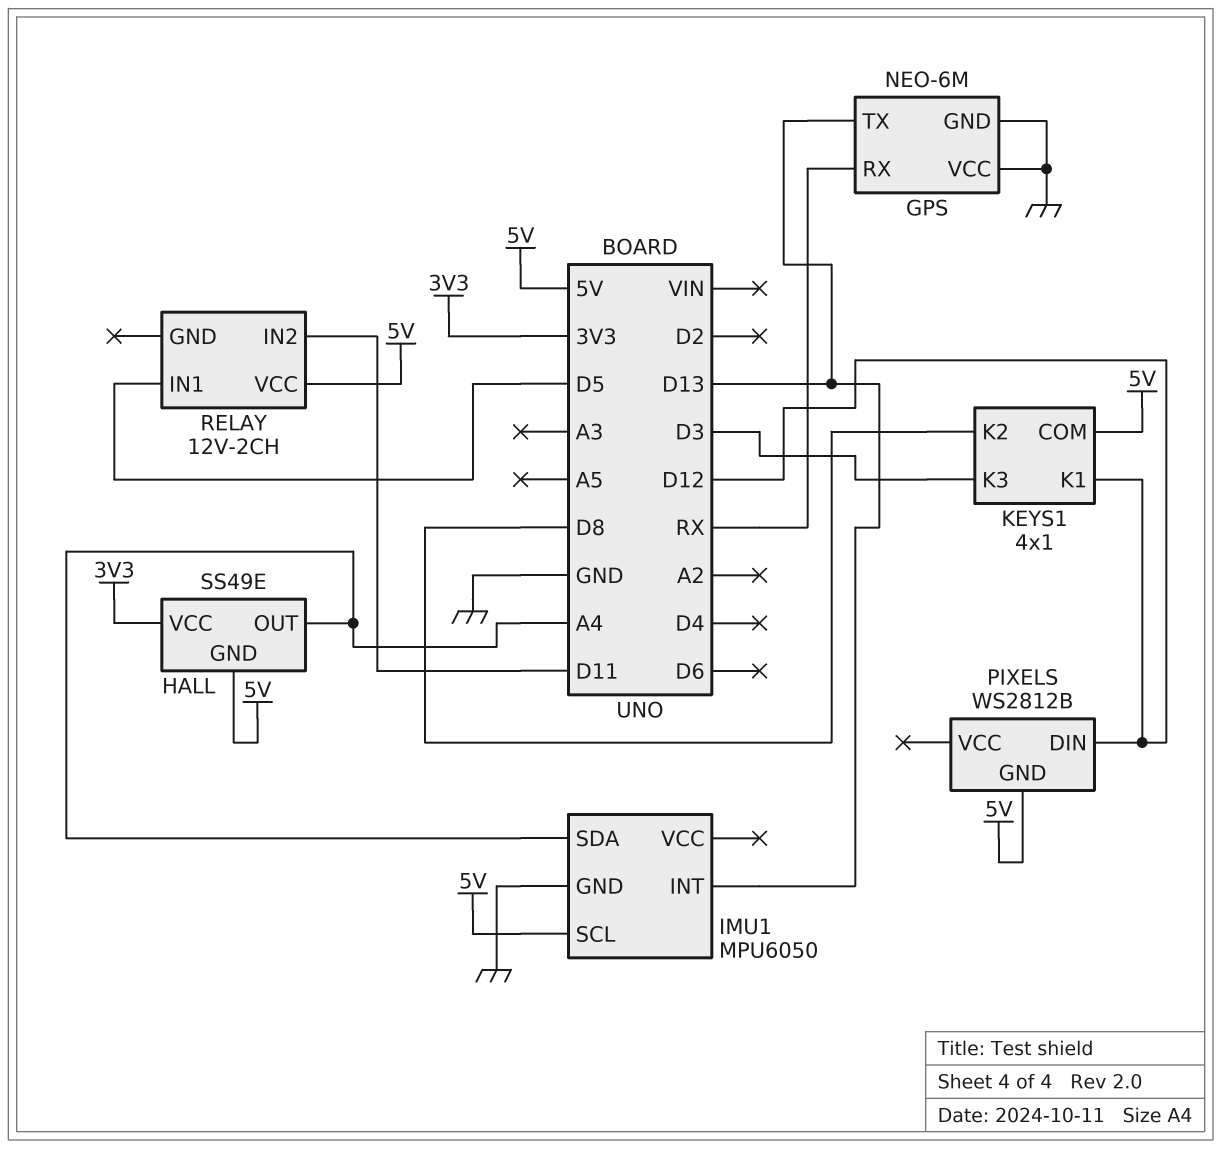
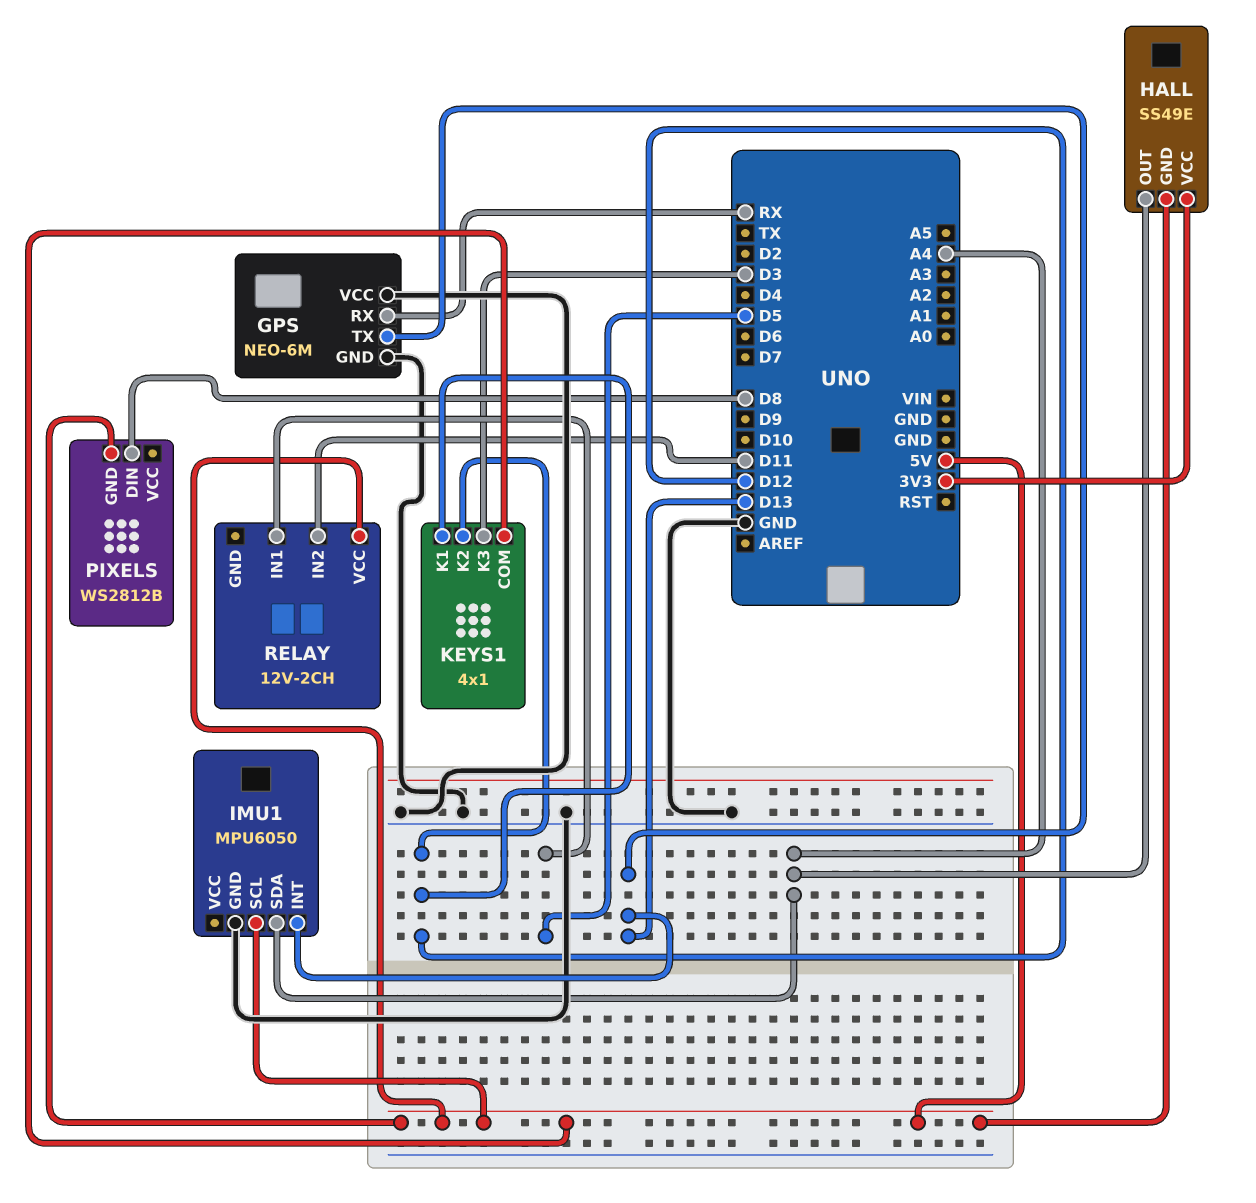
KEYS1 pin K2: D8 -> D12
PIXELS pin DIN: D12 -> D8

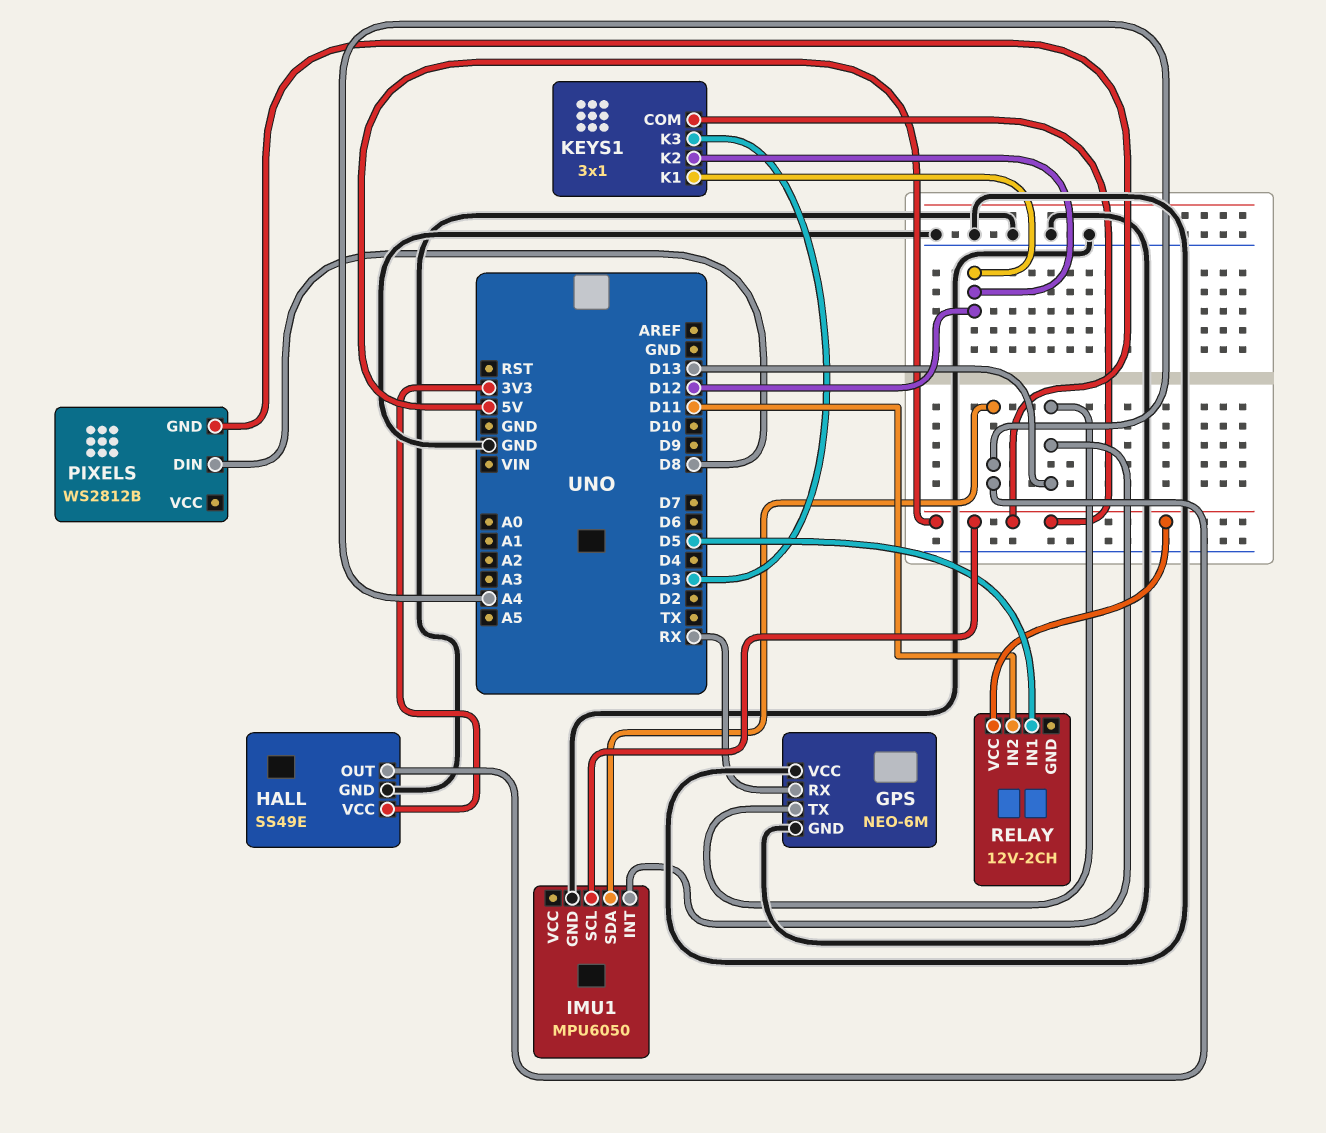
HALL pin GND: 5V -> GND
KEYS1: 4x1 -> 3x1

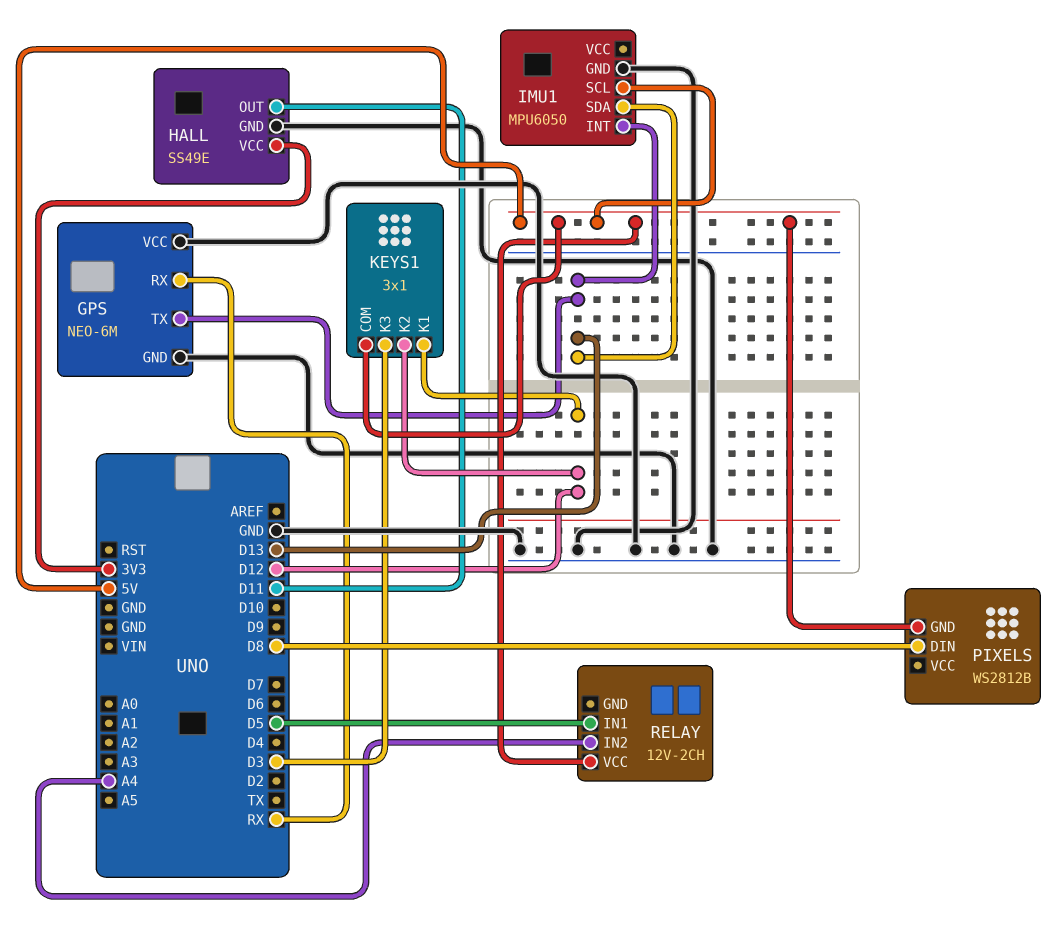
HALL pin OUT: A4 -> D11
IMU1 pin SDA: A4 -> D13
RELAY pin IN2: D11 -> A4

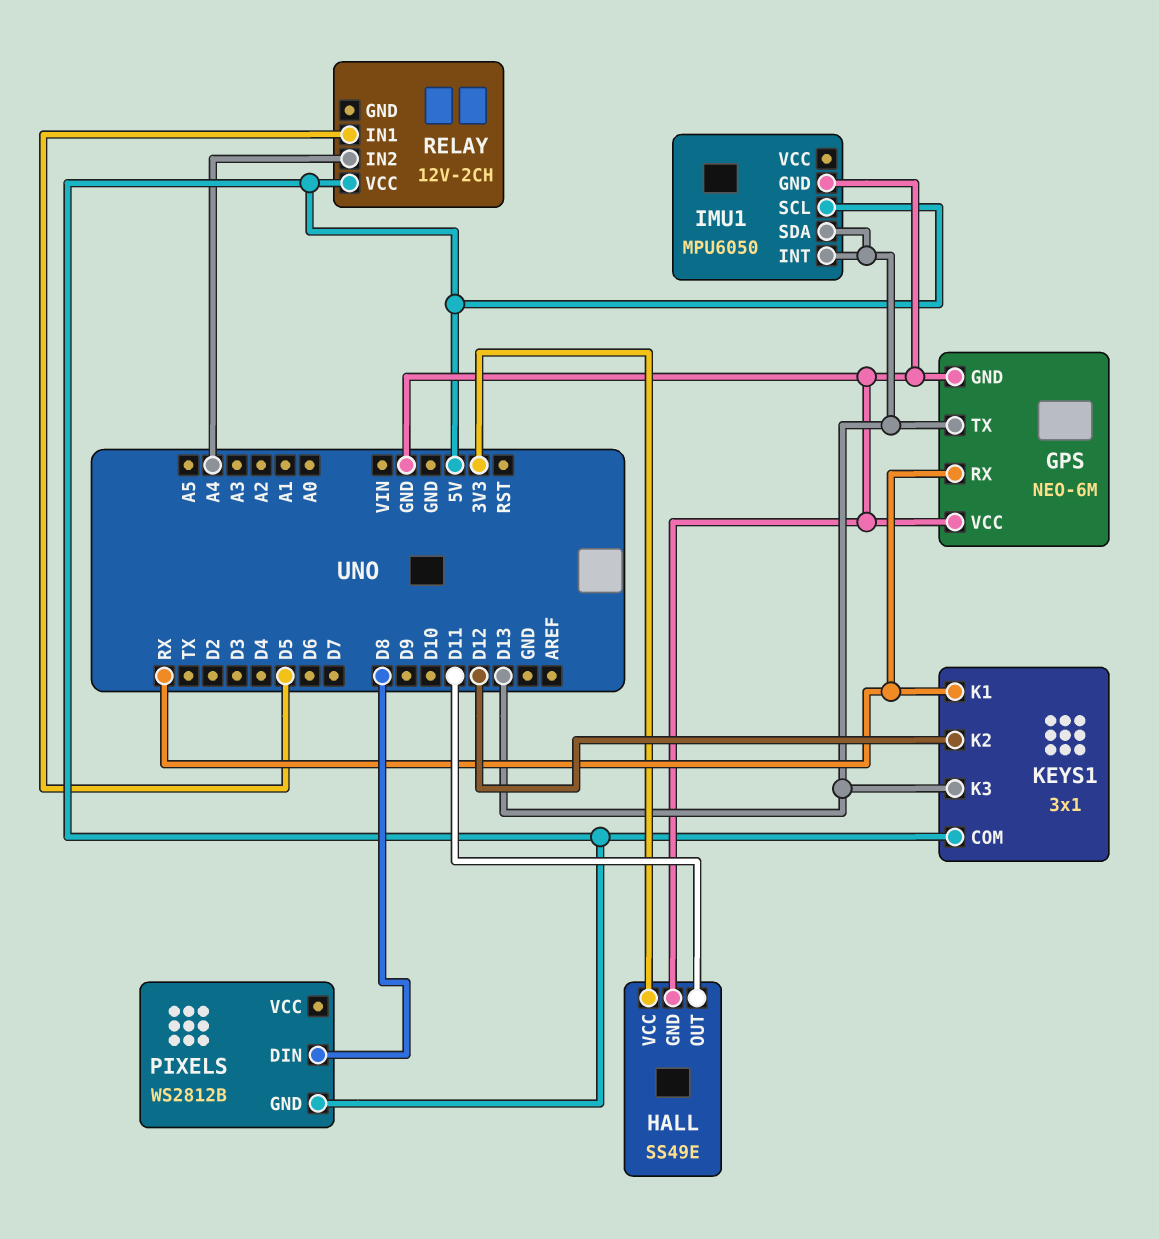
KEYS1 pin K1: D12 -> RX
KEYS1 pin K3: D3 -> D13

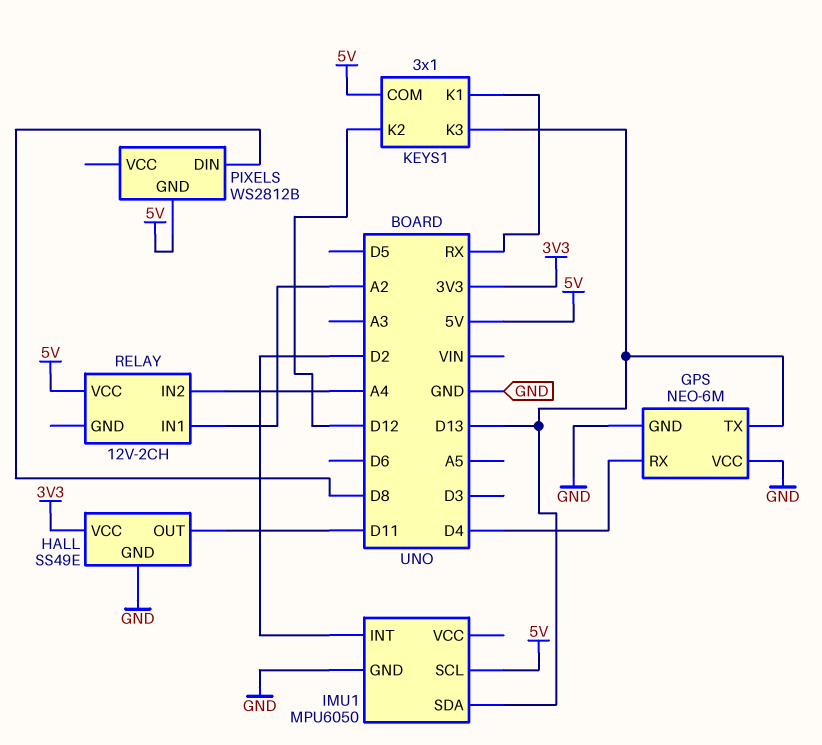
GPS pin RX: RX -> D4
IMU1 pin INT: D13 -> D2
RELAY pin IN1: D5 -> A2

